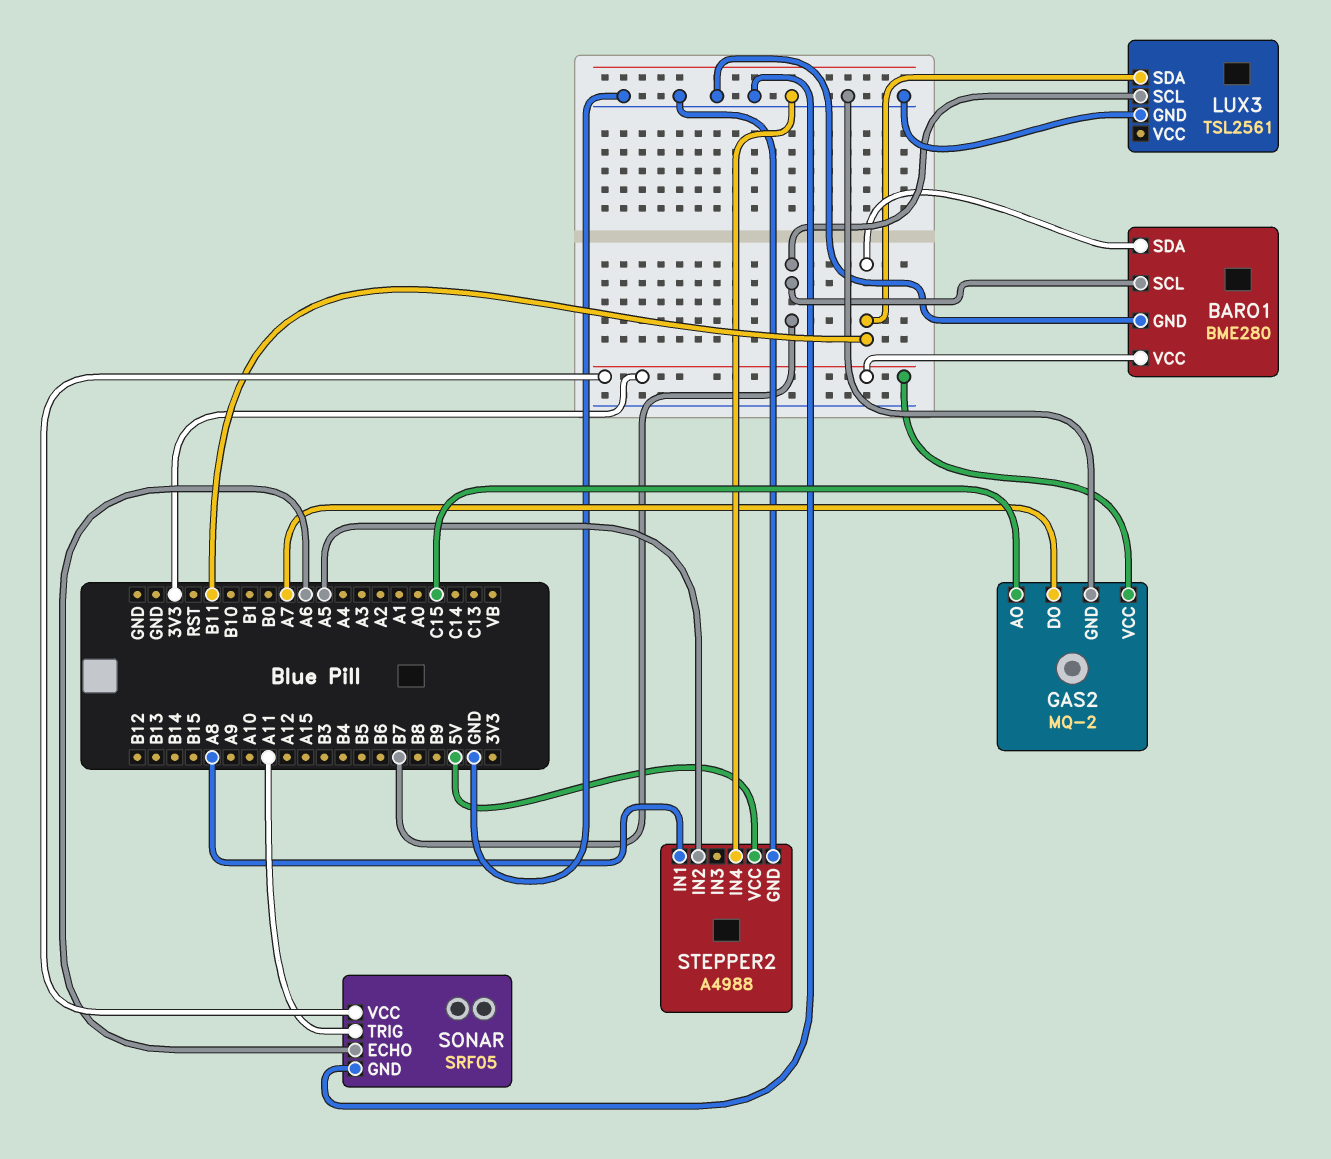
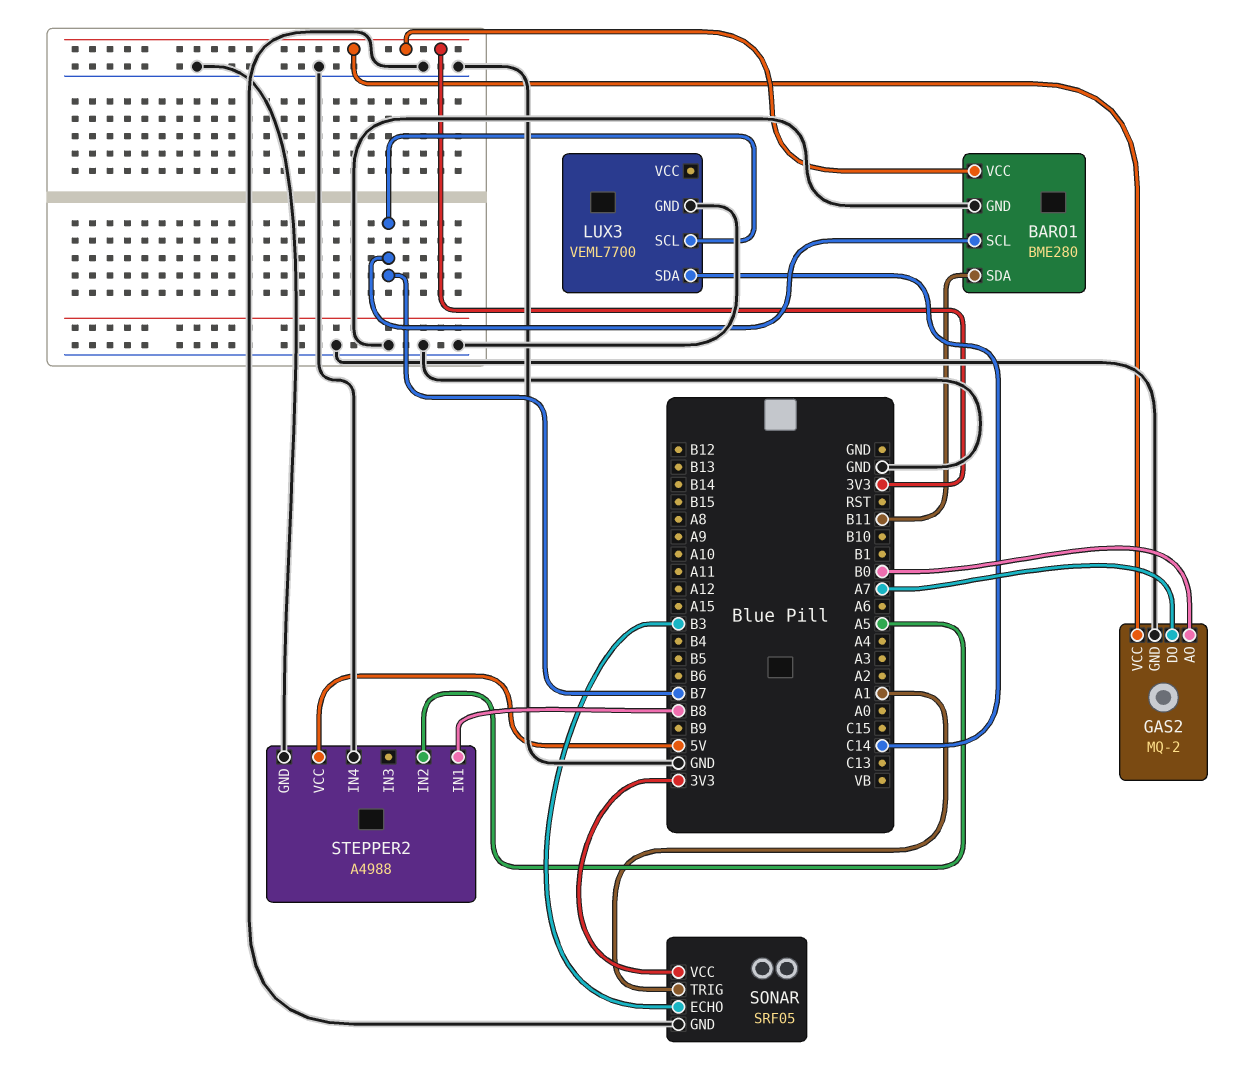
GAS2 pin AO: C15 -> B0
LUX3: TSL2561 -> VEML7700
LUX3 pin SDA: B11 -> C14
SONAR pin ECHO: A6 -> B3
SONAR pin TRIG: A11 -> A1
STEPPER2 pin IN1: A8 -> B8

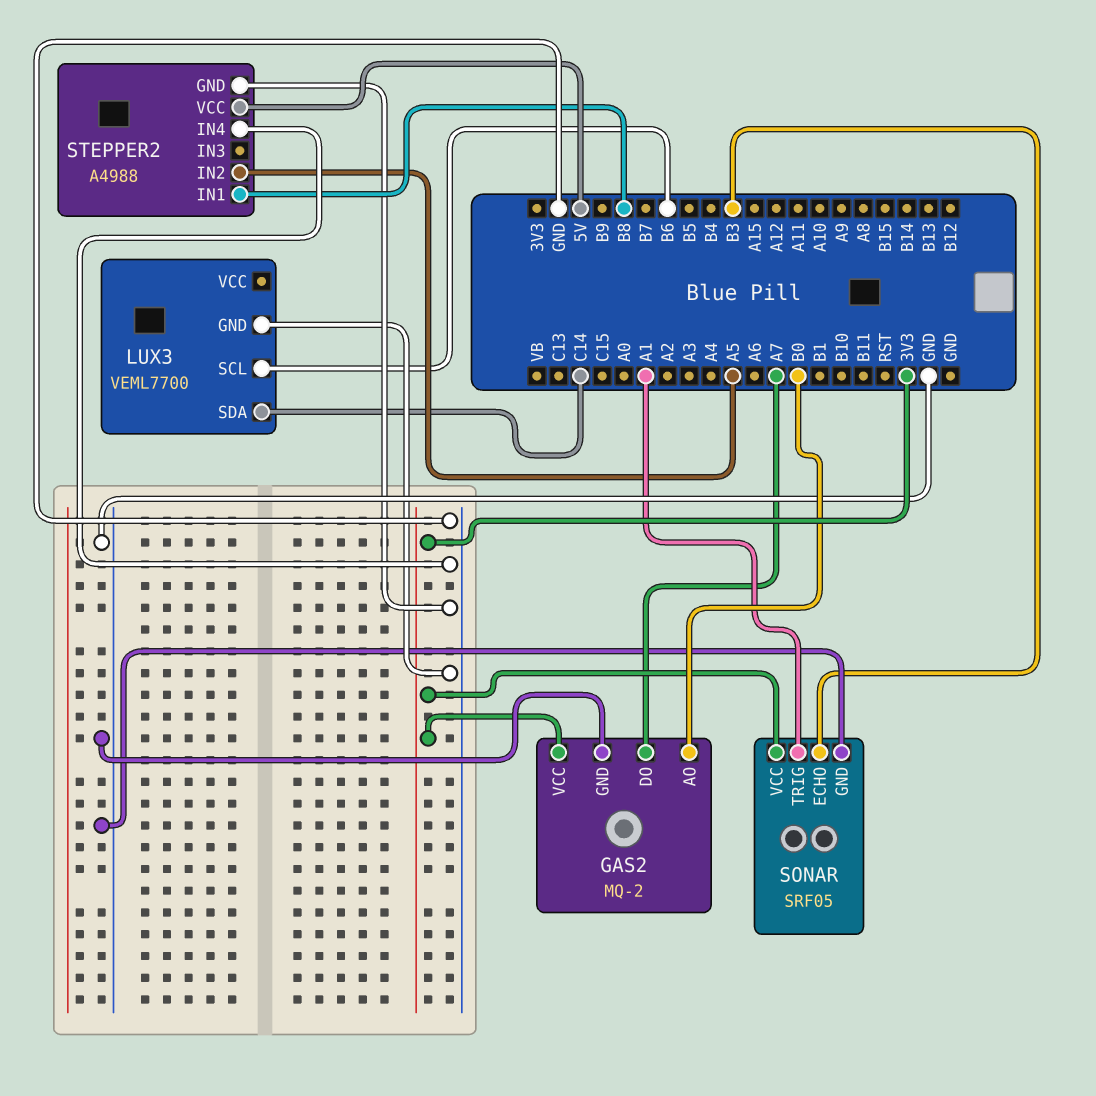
BARO1: BME280 -> none
BARO1 pin GND: GND -> none
BARO1 pin SCL: B7 -> none
BARO1 pin SDA: B11 -> none
BARO1 pin VCC: 3V3 -> none
LUX3 pin SCL: B7 -> B6

